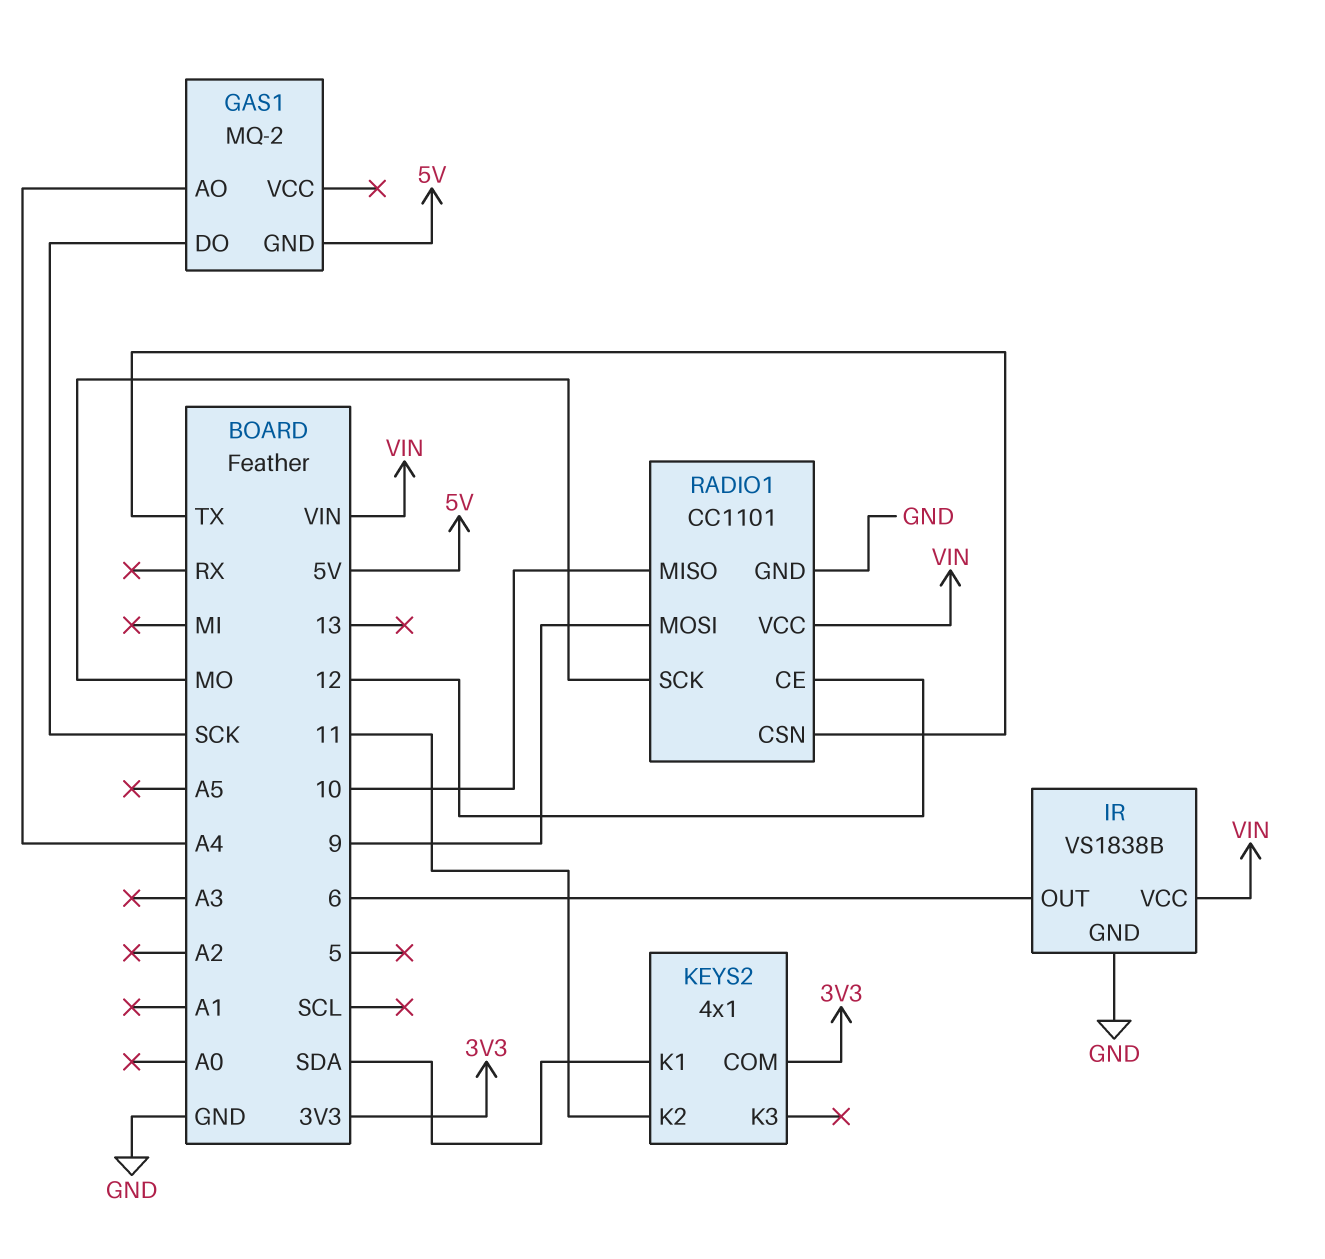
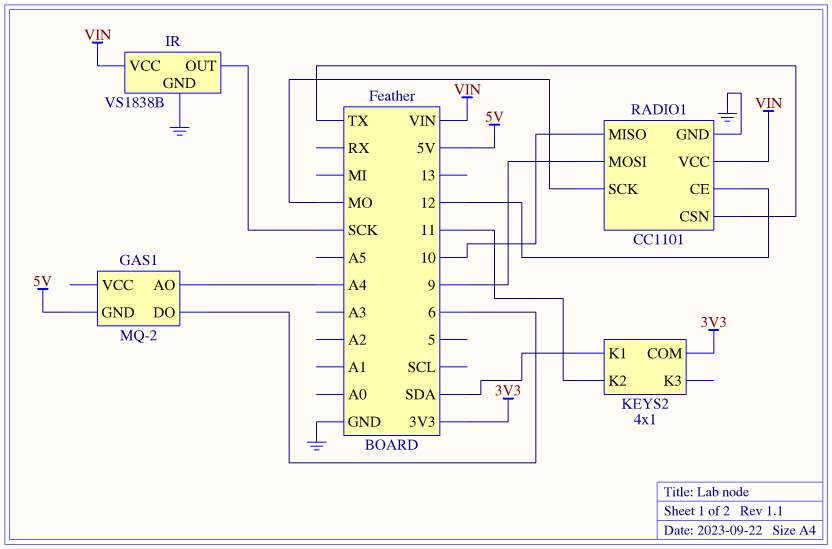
GAS1 pin DO: SCK -> 6
IR pin OUT: 6 -> SCK

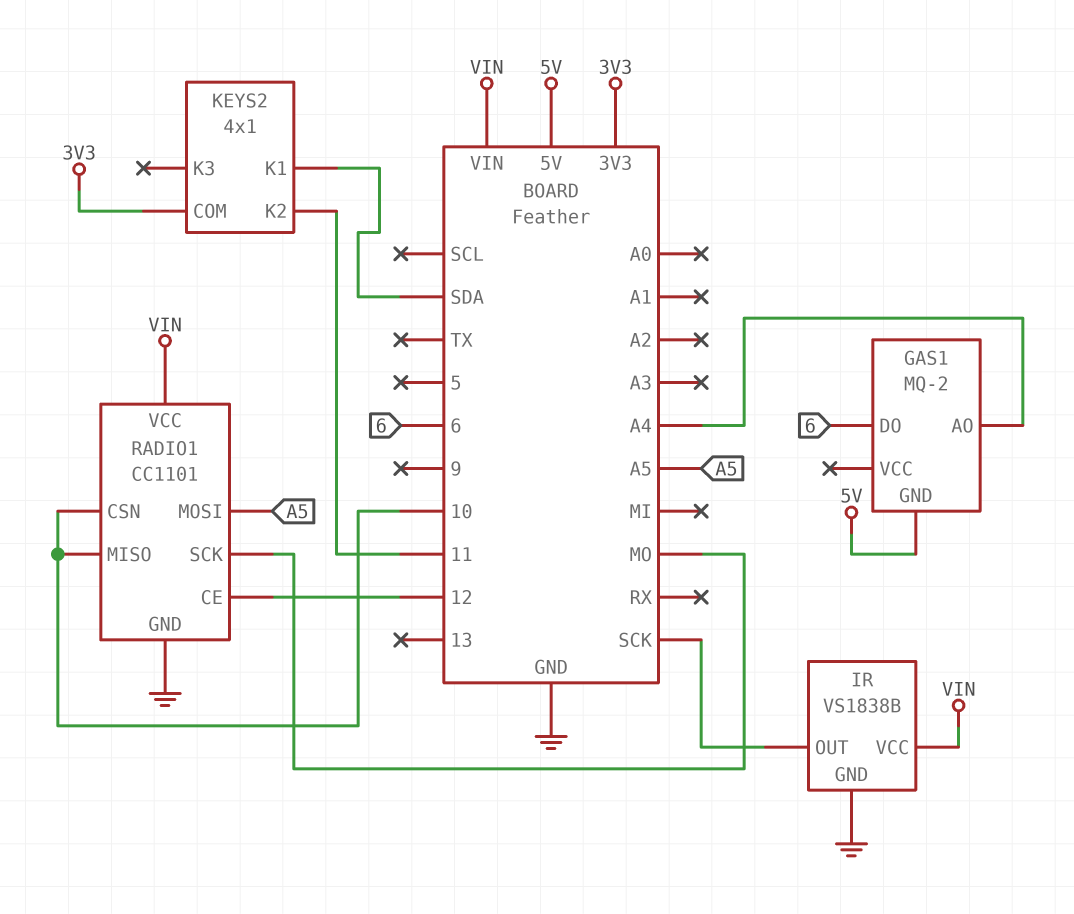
RADIO1 pin CSN: TX -> 10
RADIO1 pin MOSI: 9 -> A5

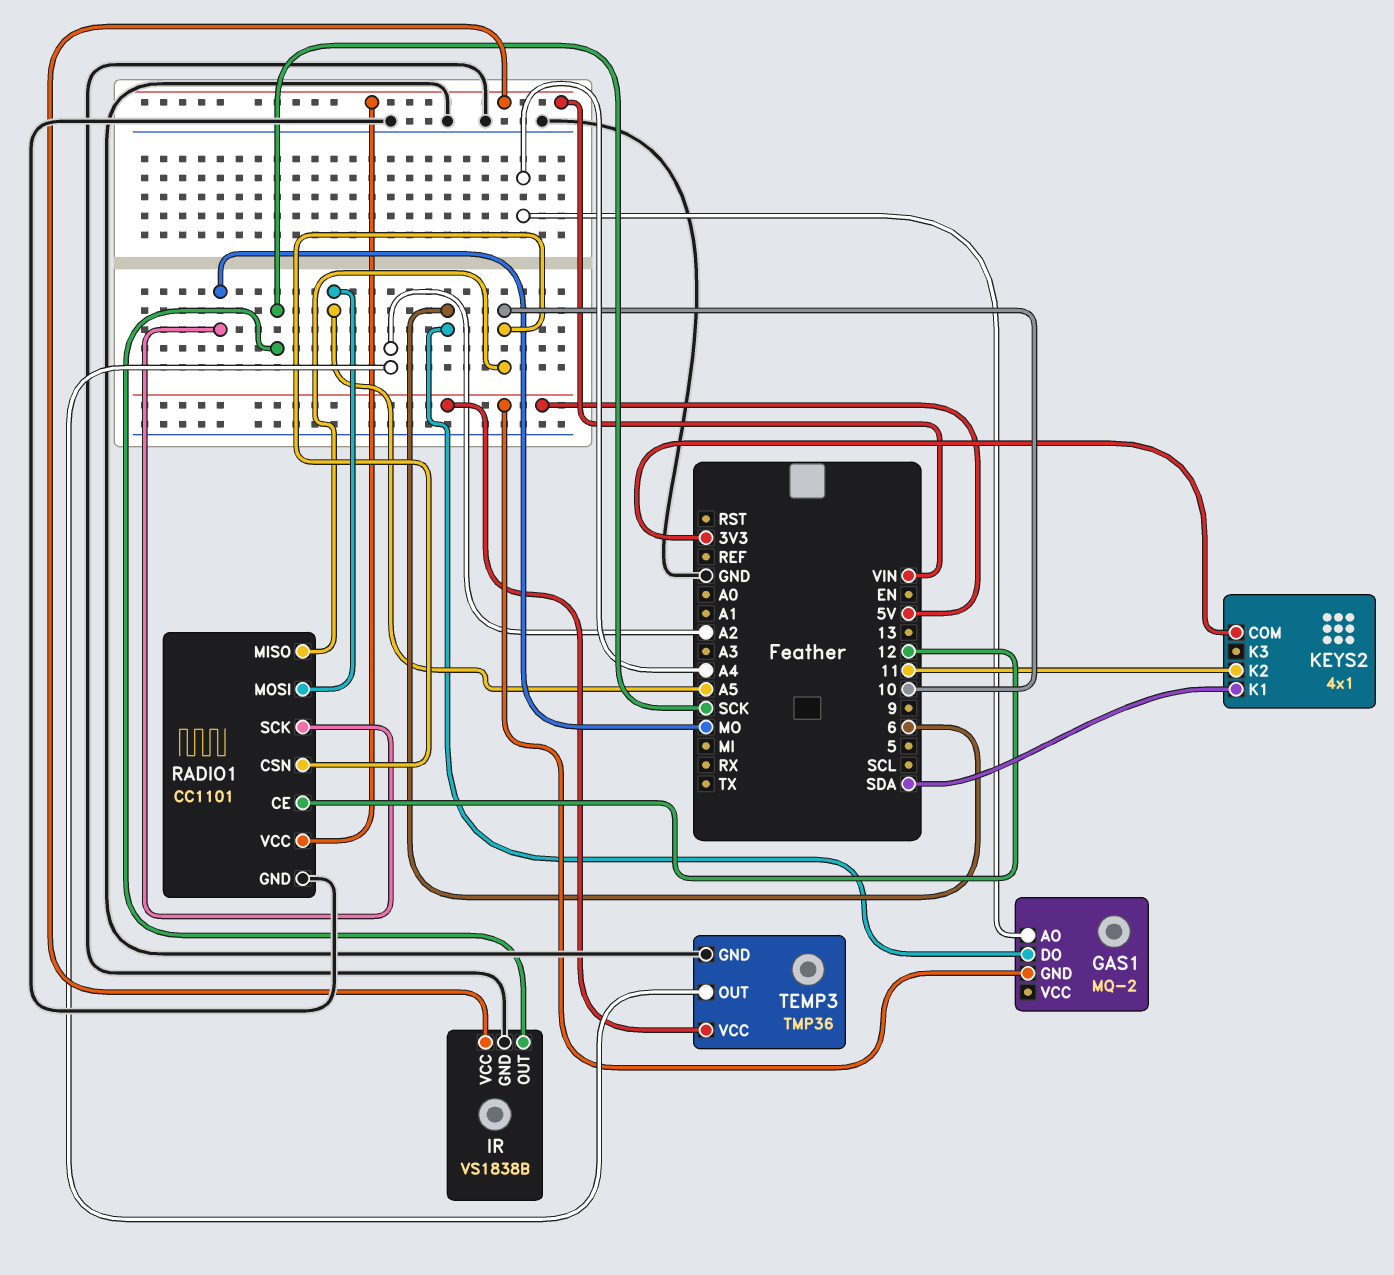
TEMP3: none -> TMP36
TEMP3 pin GND: none -> GND
TEMP3 pin OUT: none -> A2
TEMP3 pin VCC: none -> 5V

